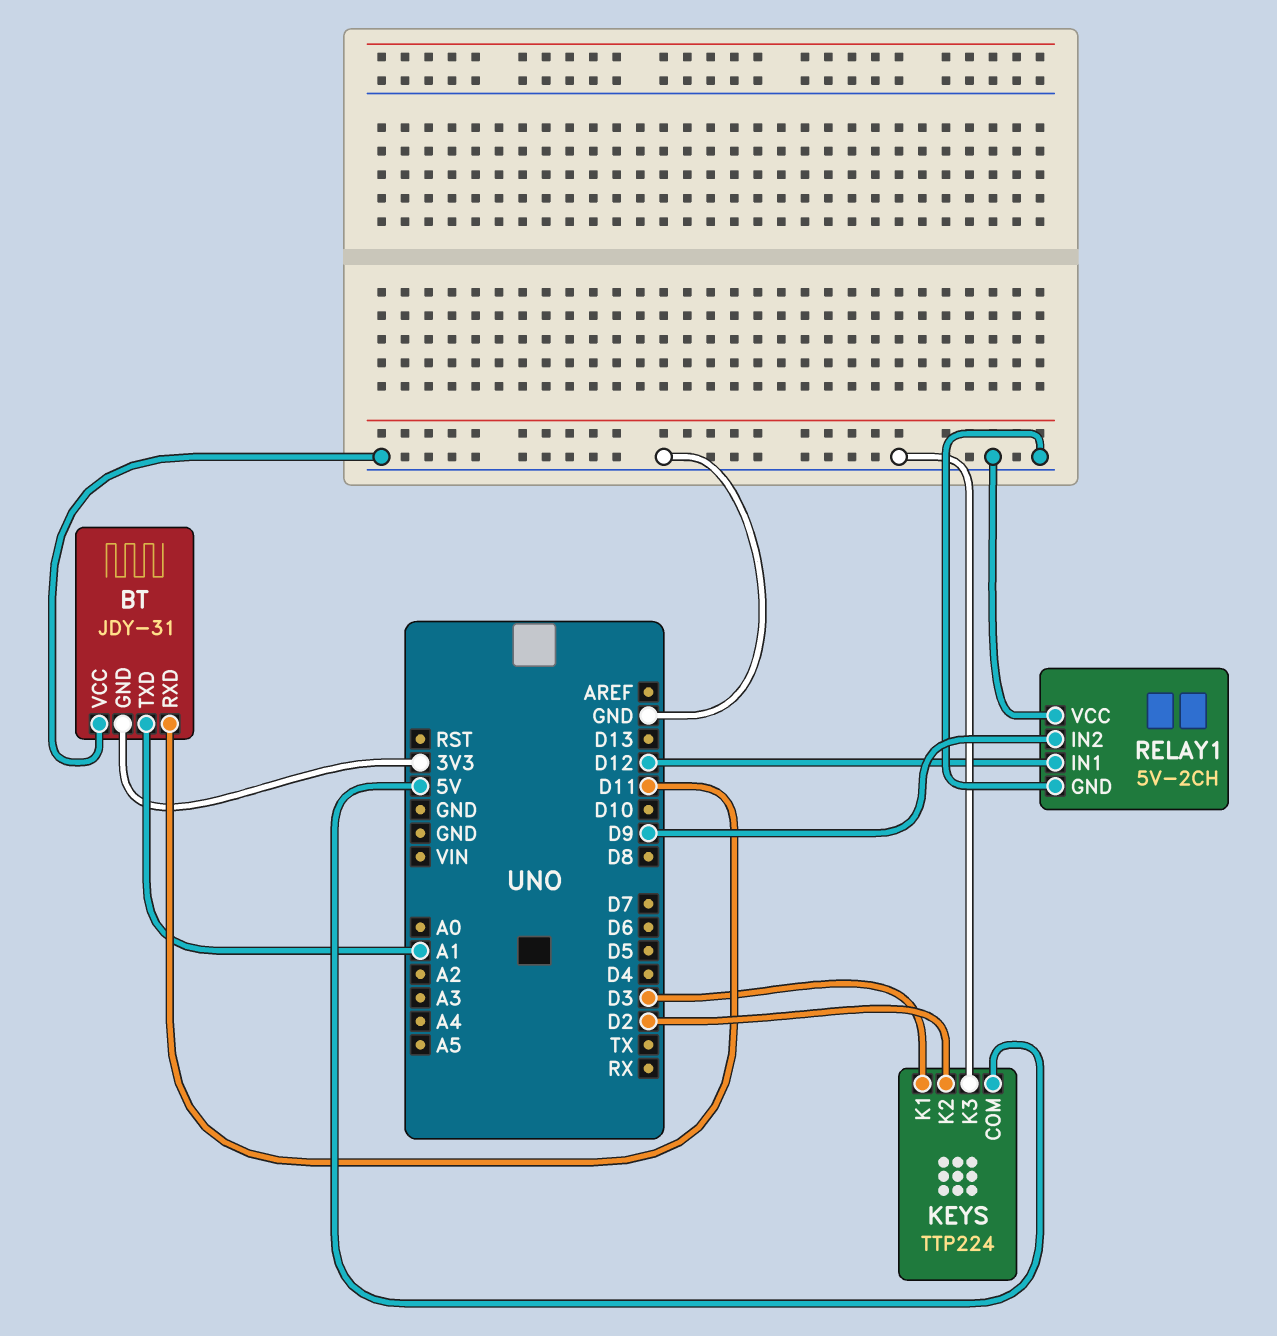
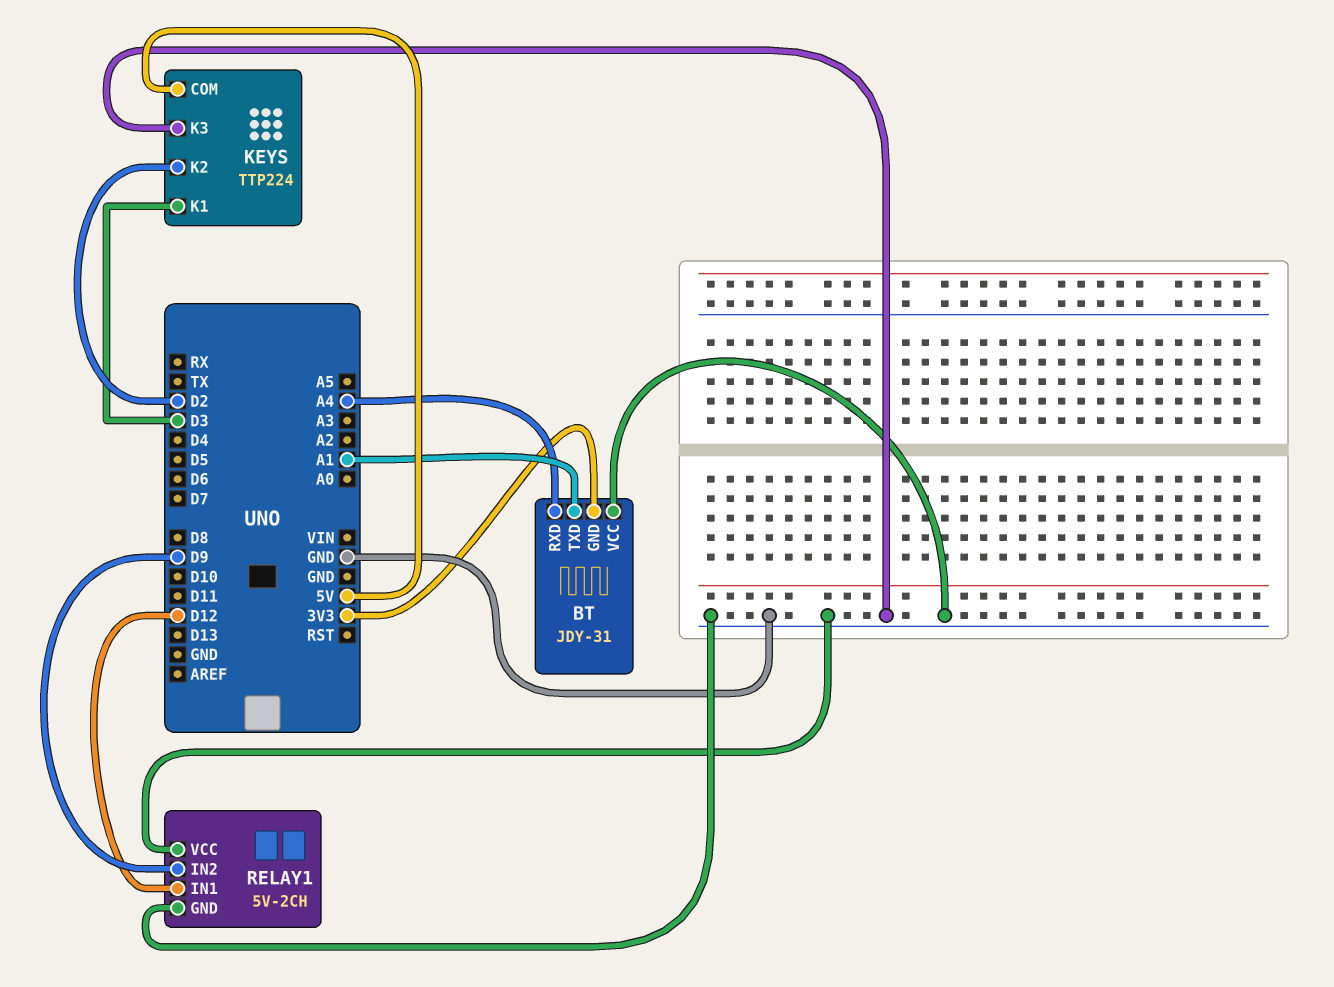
BT pin RXD: D11 -> A4

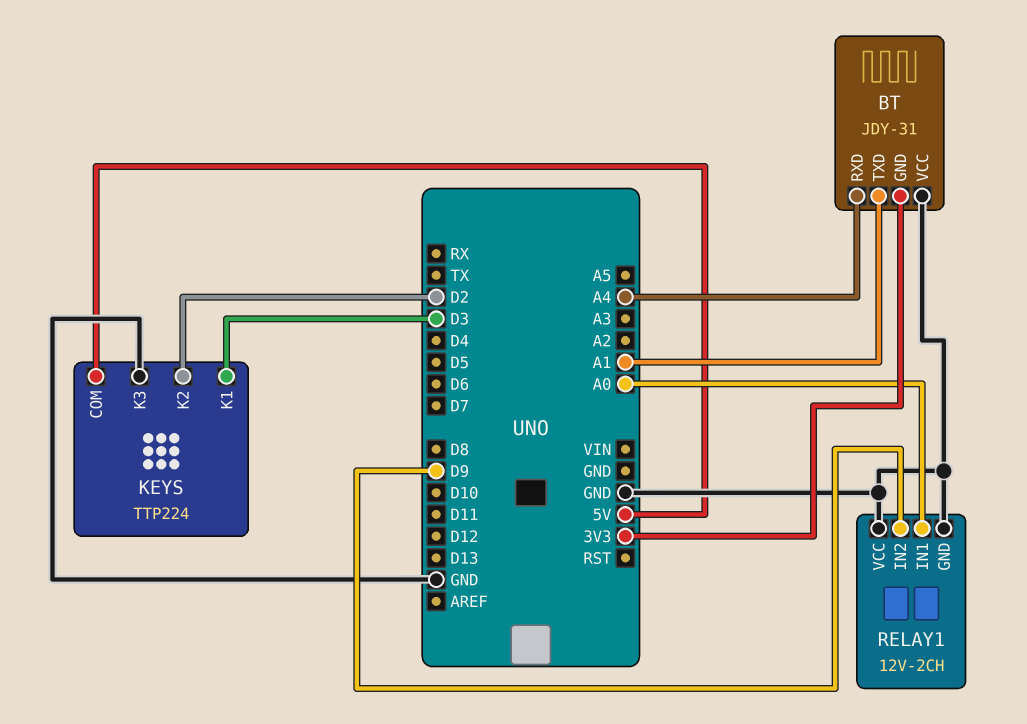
RELAY1: 5V-2CH -> 12V-2CH
RELAY1 pin IN1: D12 -> A0

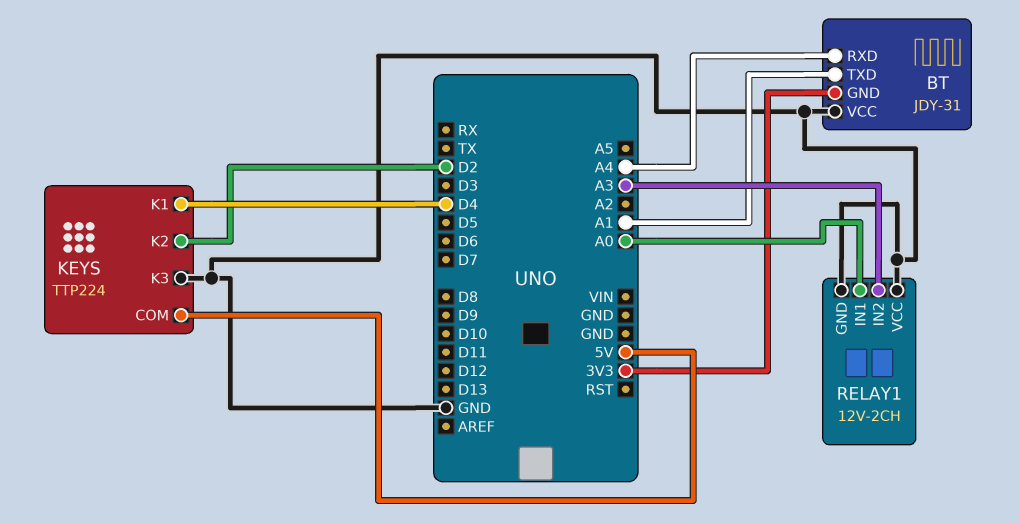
KEYS pin K1: D3 -> D4
RELAY1 pin IN2: D9 -> A3

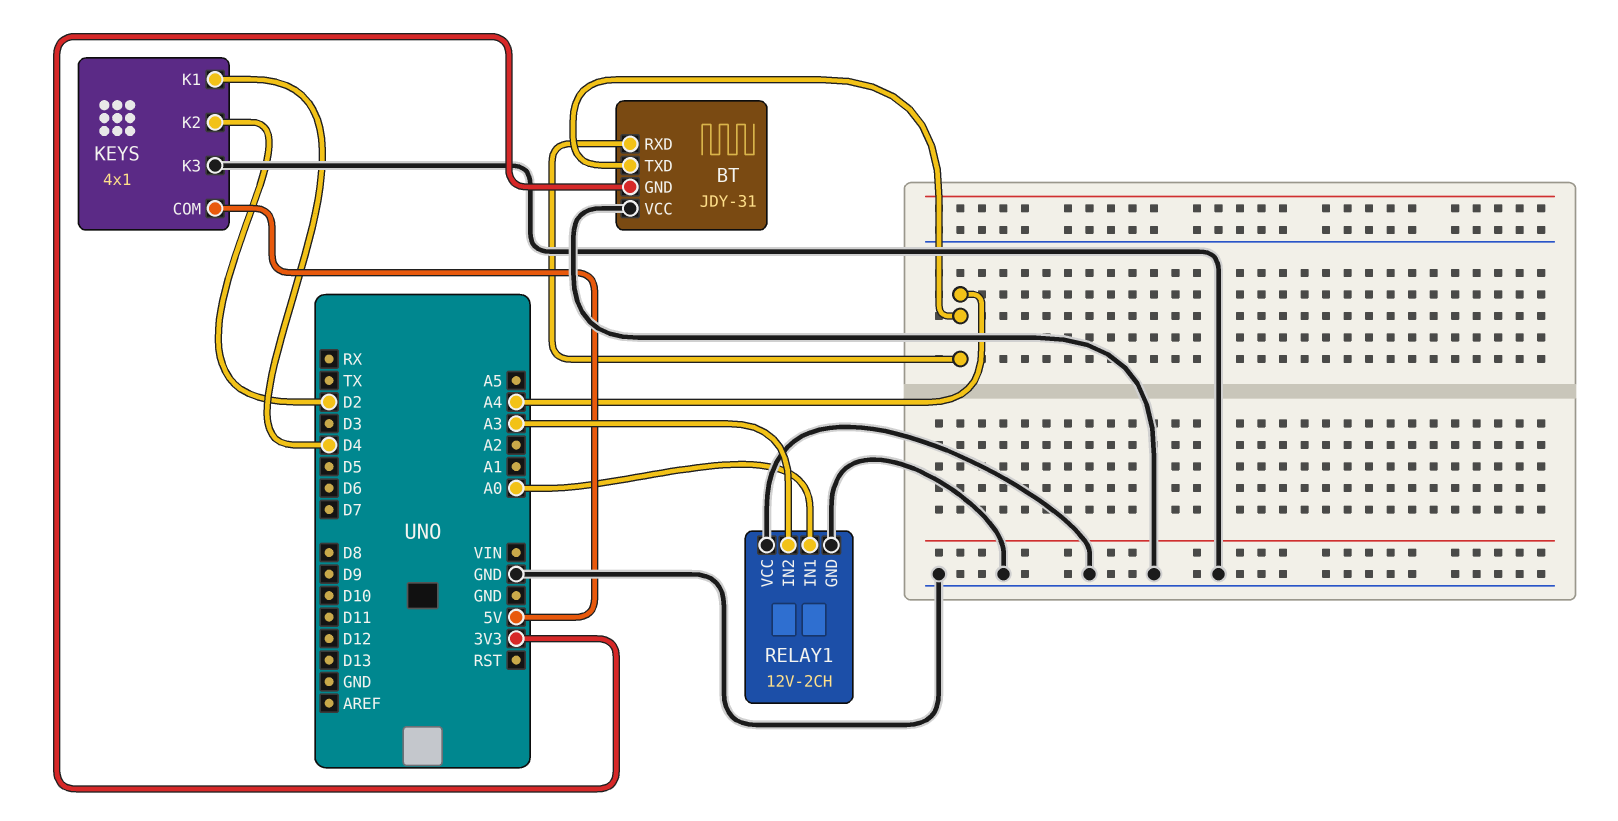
BT pin TXD: A1 -> A4
KEYS: TTP224 -> 4x1

